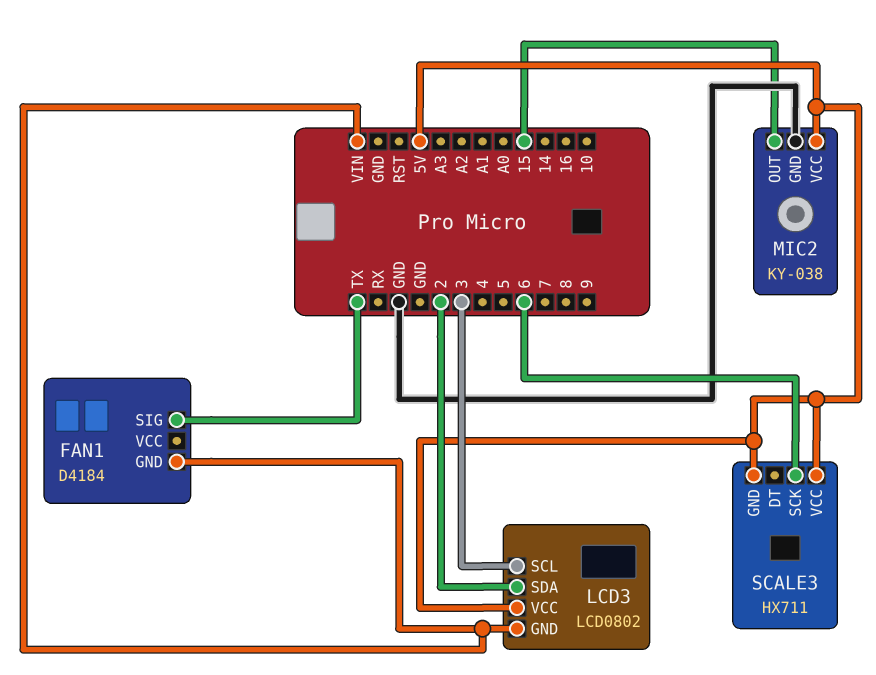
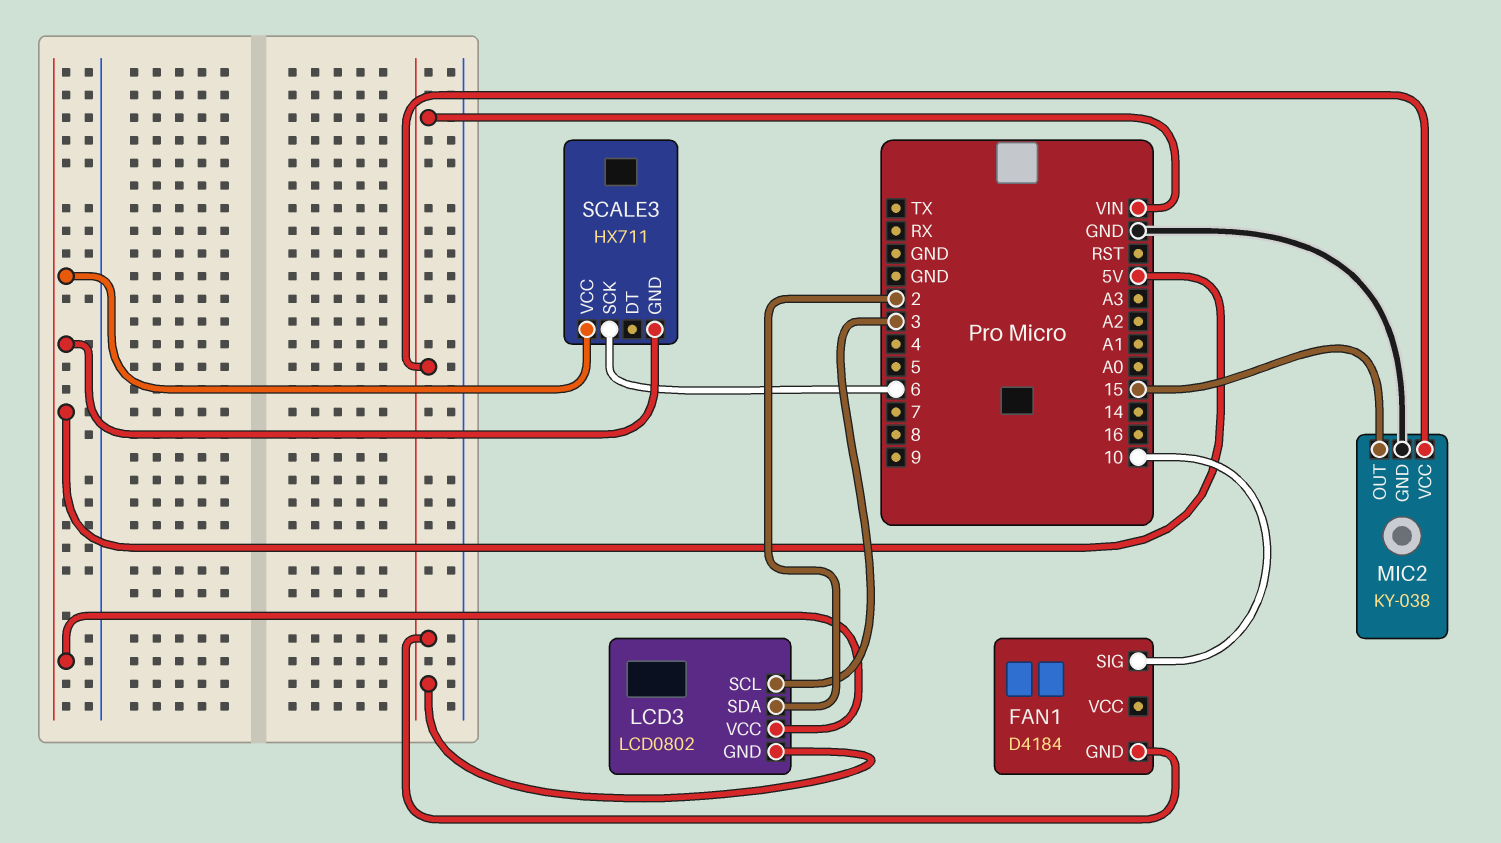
FAN1 pin SIG: TX -> 10
MIC2 pin VCC: 5V -> VIN

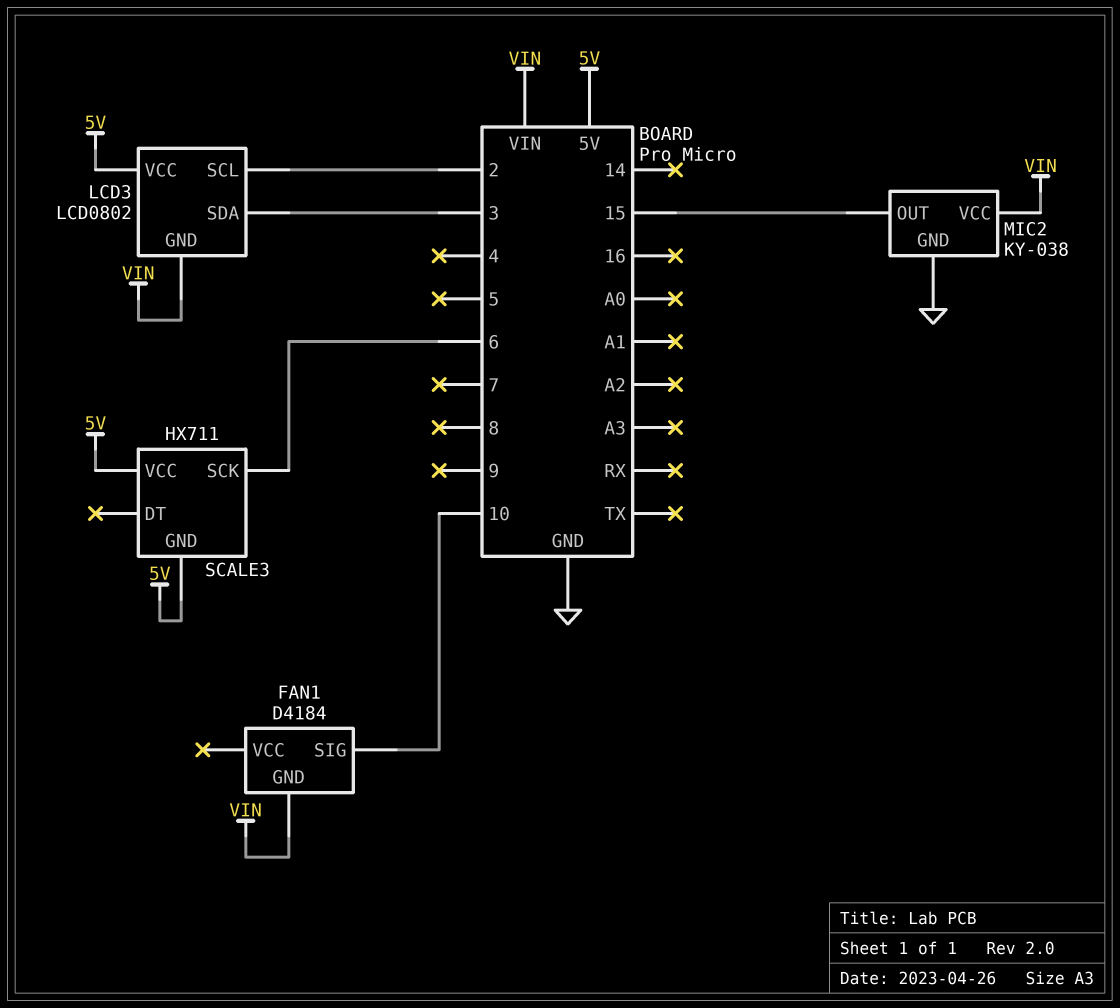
LCD3 pin SCL: 3 -> 2
LCD3 pin SDA: 2 -> 3

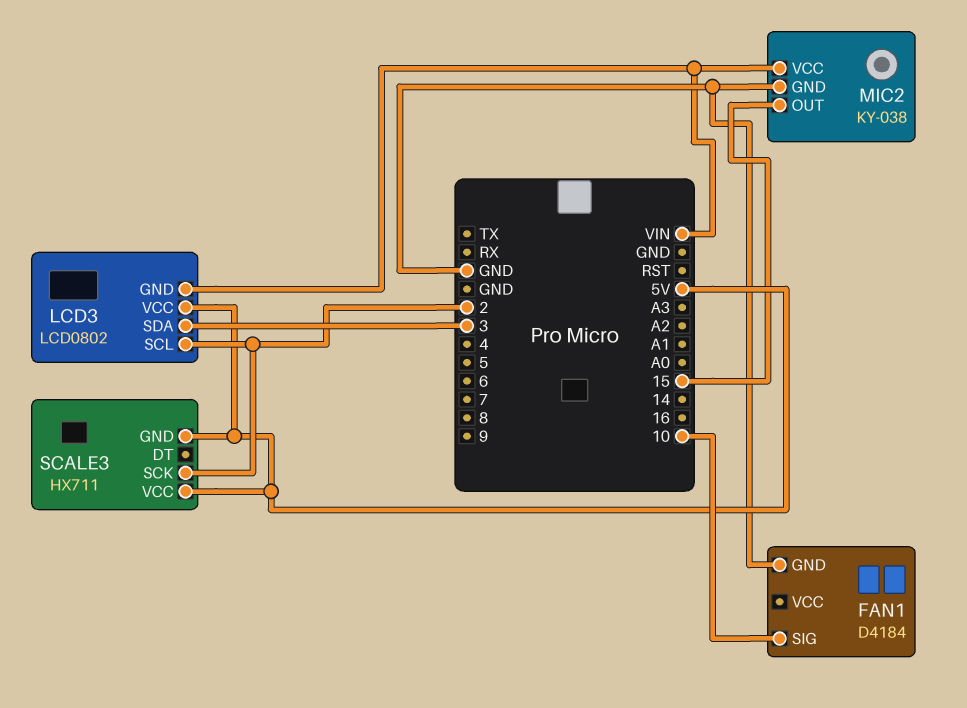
FAN1 pin GND: VIN -> GND
SCALE3 pin SCK: 6 -> 2

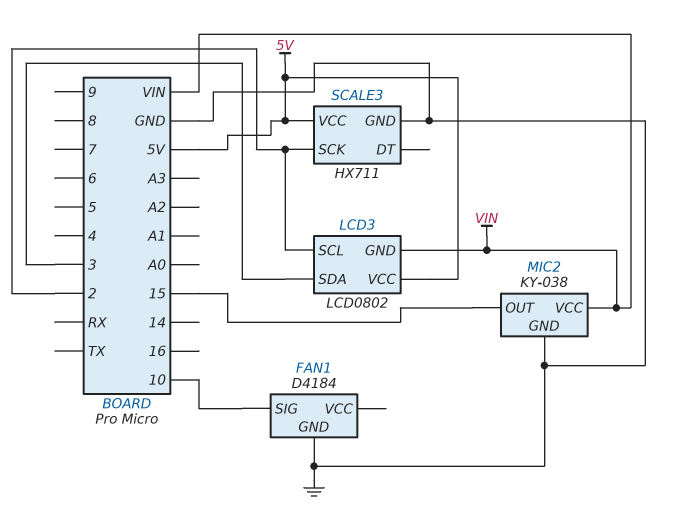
SCALE3 pin GND: 5V -> GND

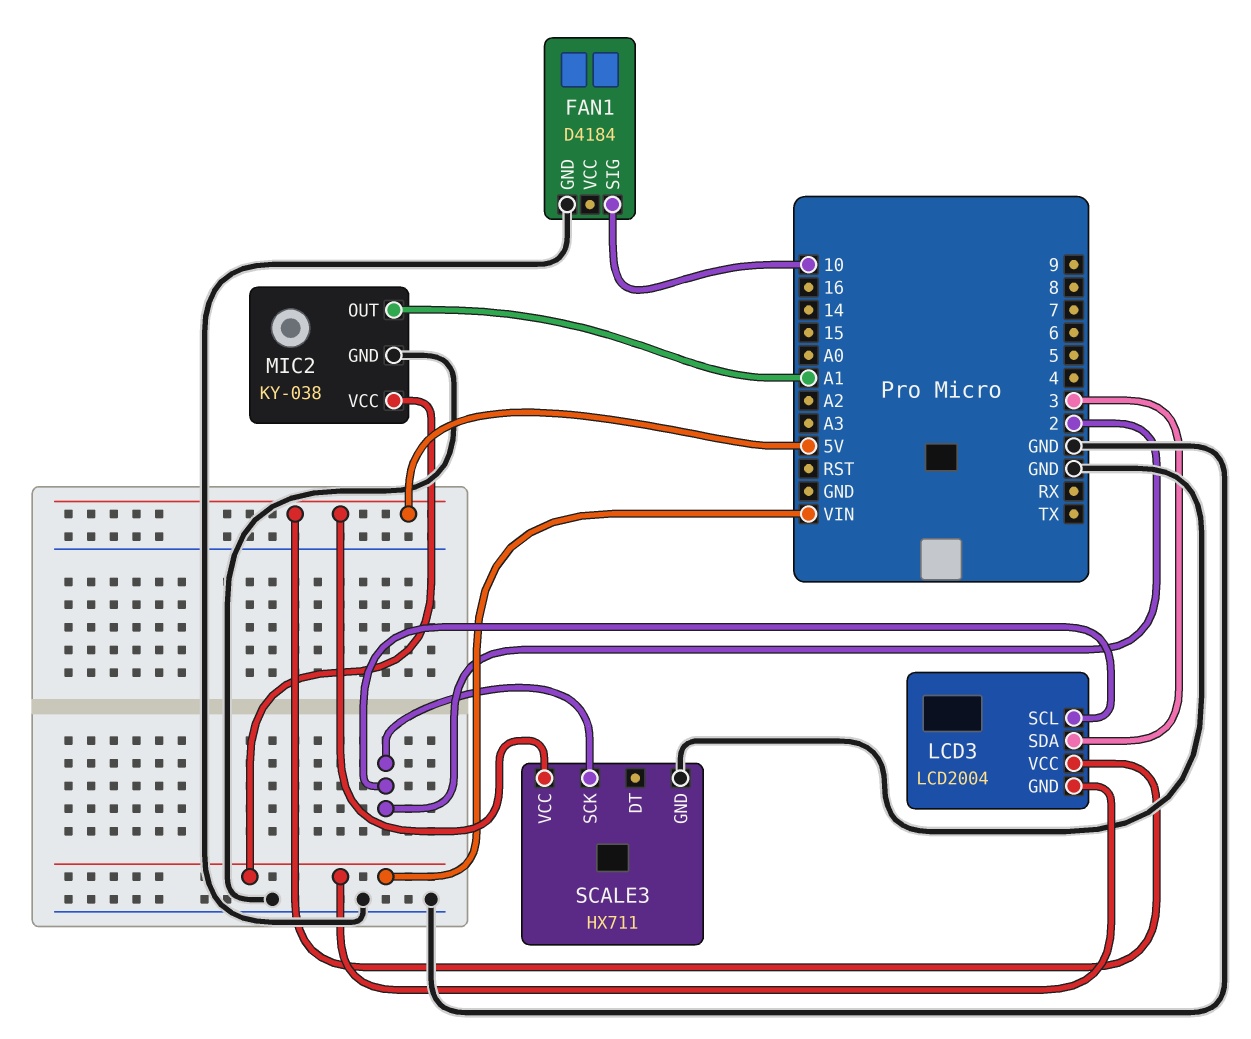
LCD3: LCD0802 -> LCD2004
MIC2 pin OUT: 15 -> A1

